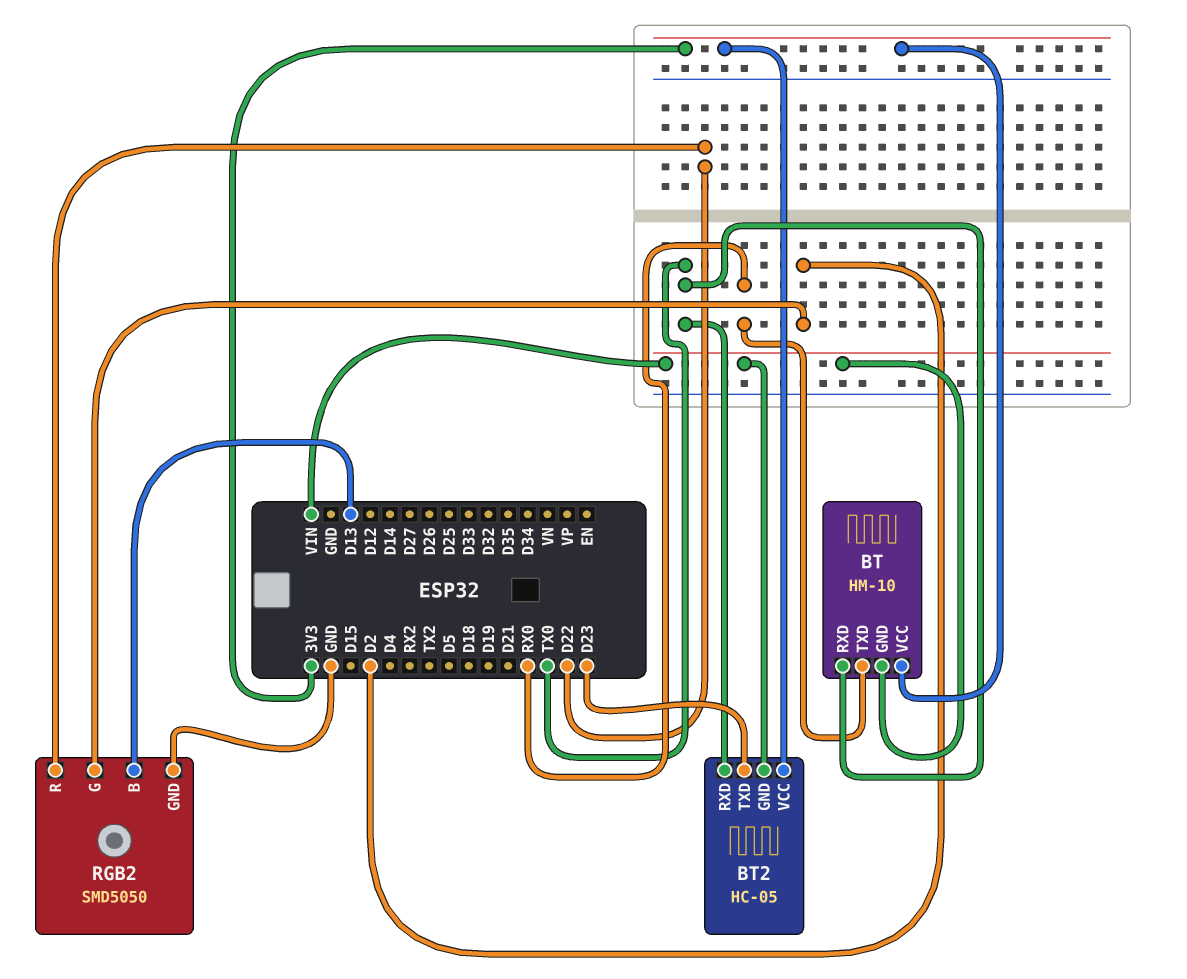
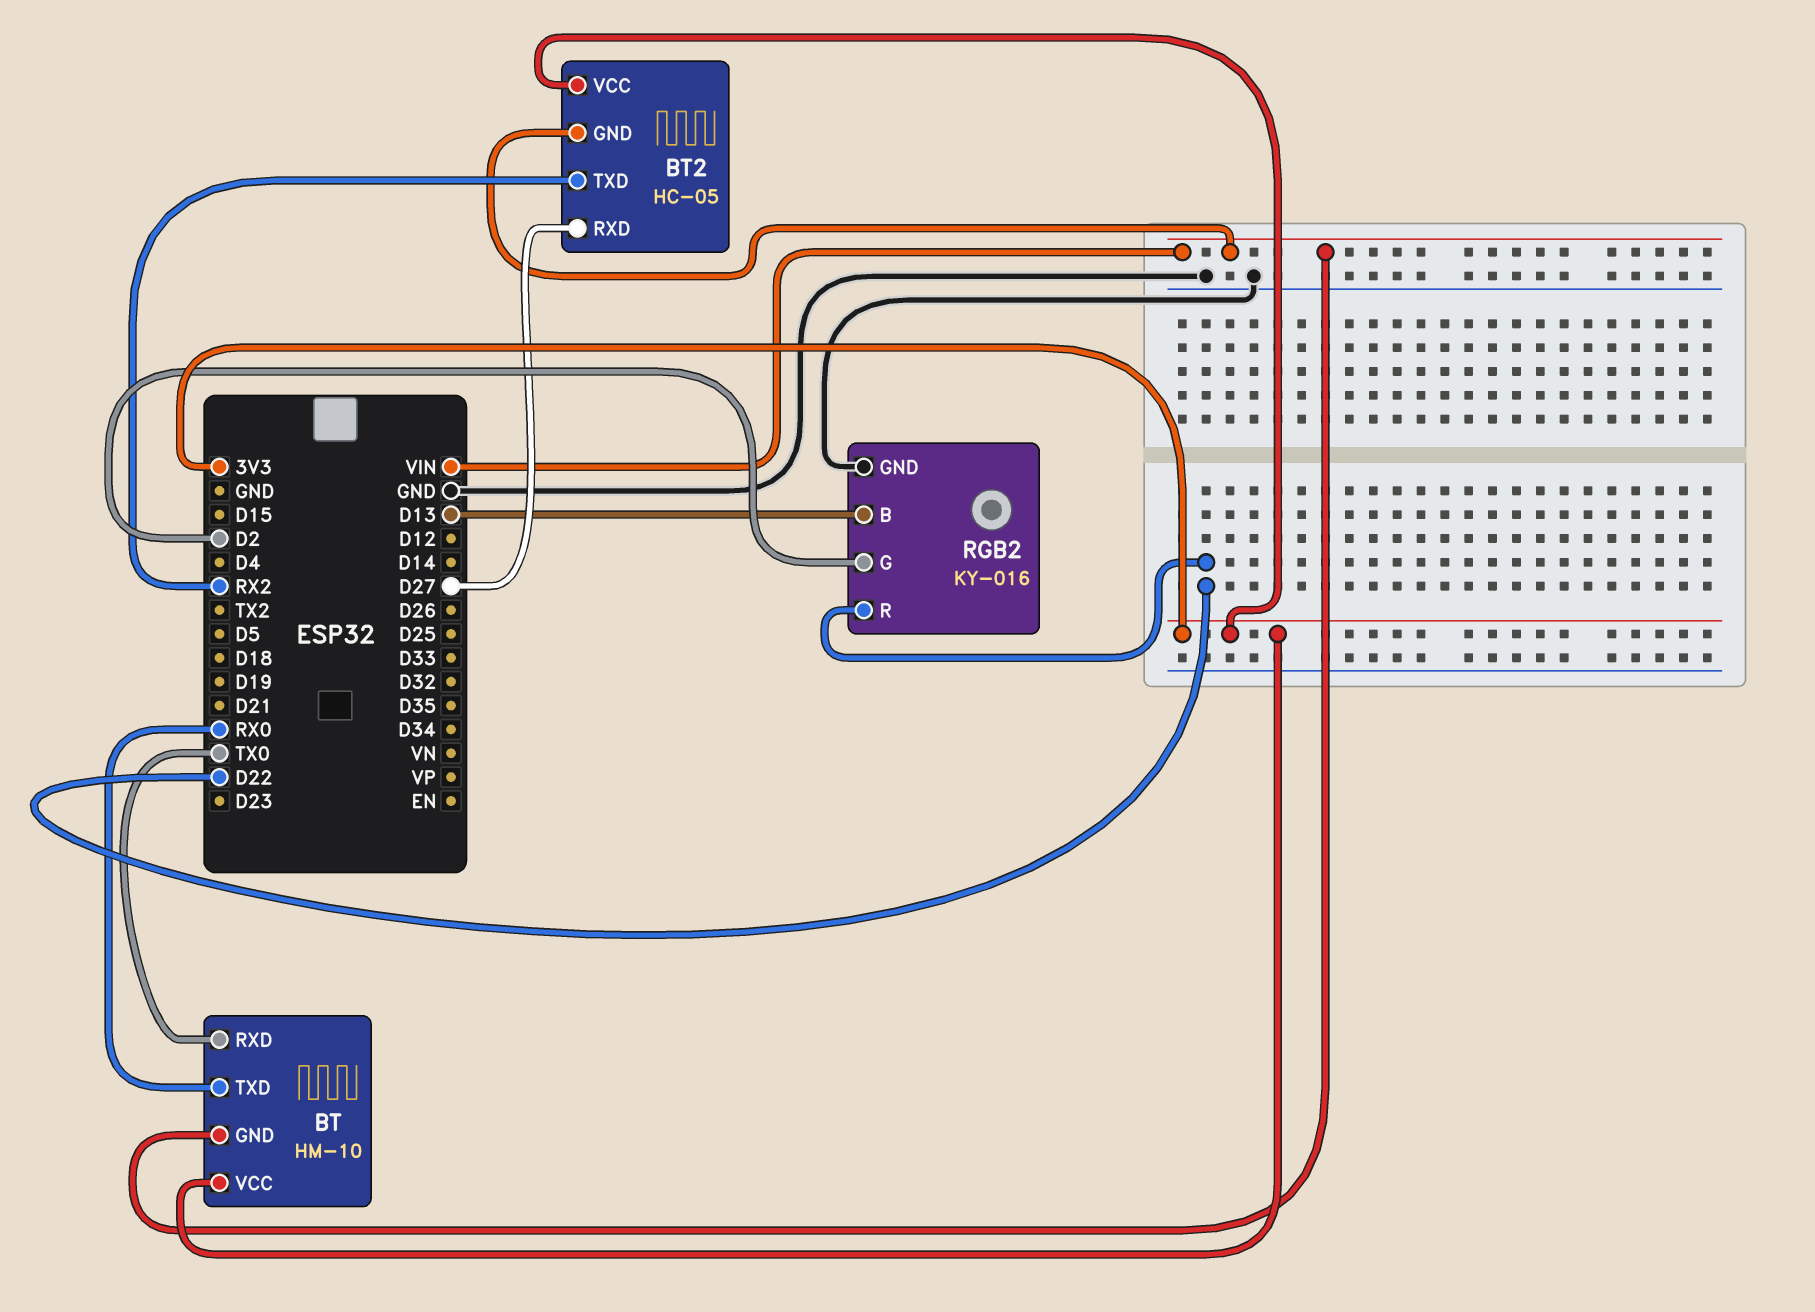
BT2 pin RXD: TX0 -> D27
BT2 pin TXD: D23 -> RX2
RGB2: SMD5050 -> KY-016

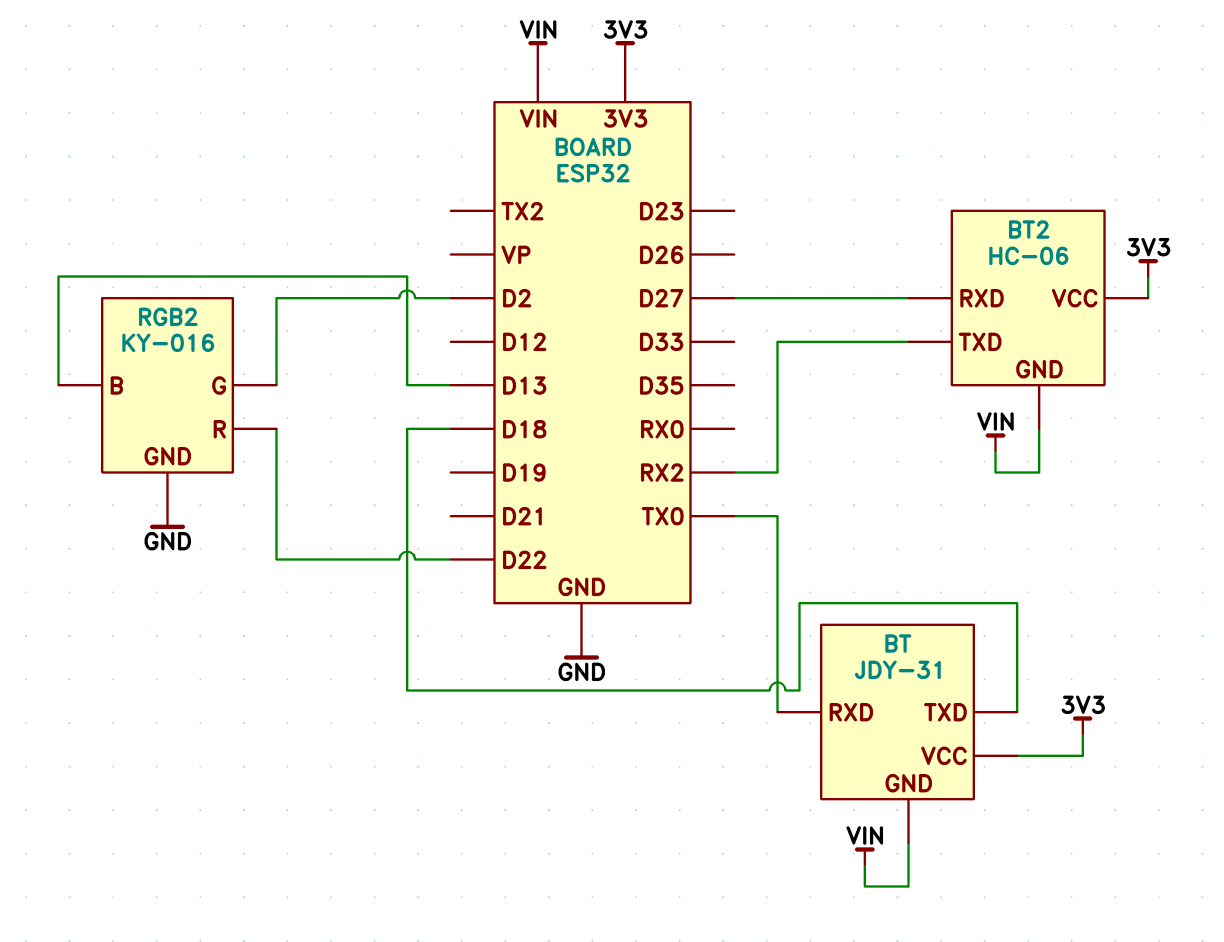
BT: HM-10 -> JDY-31
BT pin TXD: RX0 -> D18
BT2: HC-05 -> HC-06

